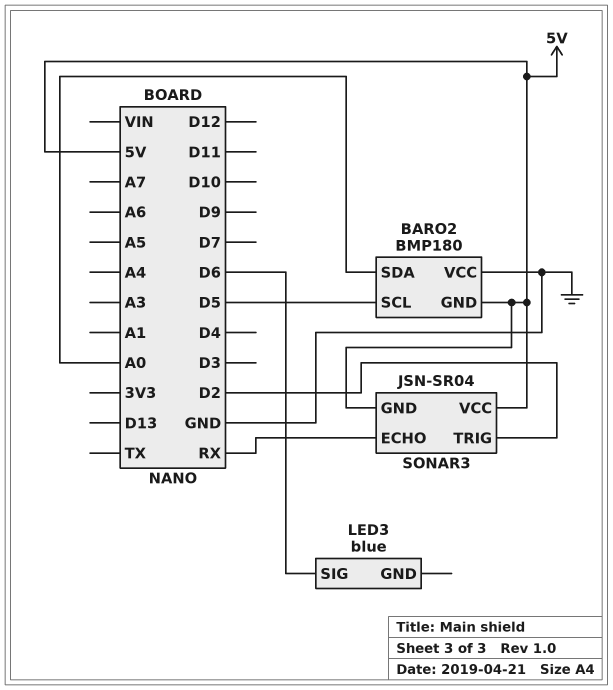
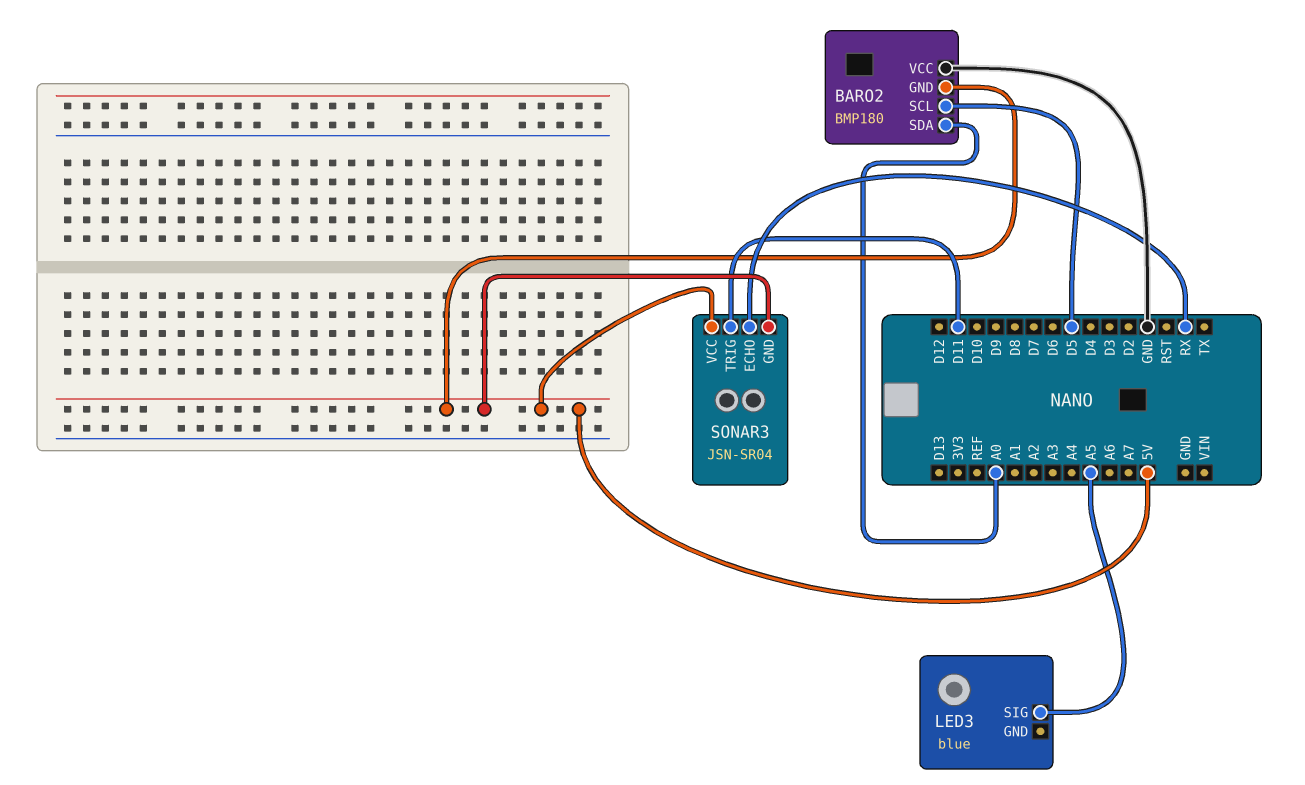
LED3 pin SIG: D6 -> A5
SONAR3 pin TRIG: D2 -> D11

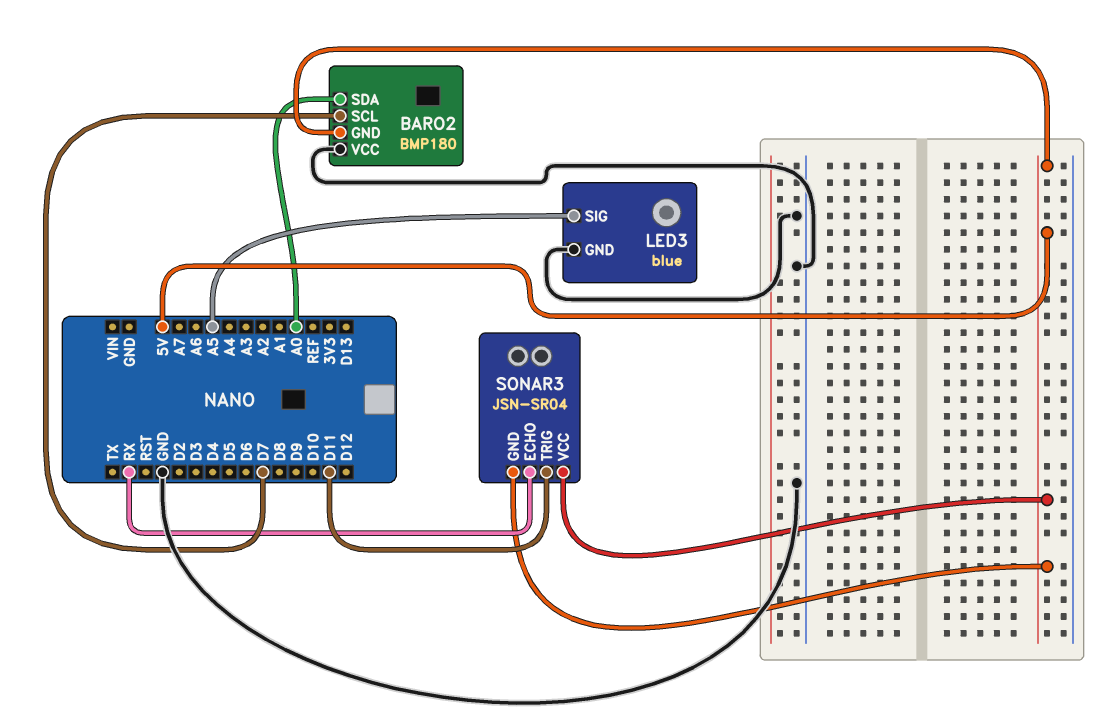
BARO2 pin SCL: D5 -> D7
LED3 pin GND: none -> GND

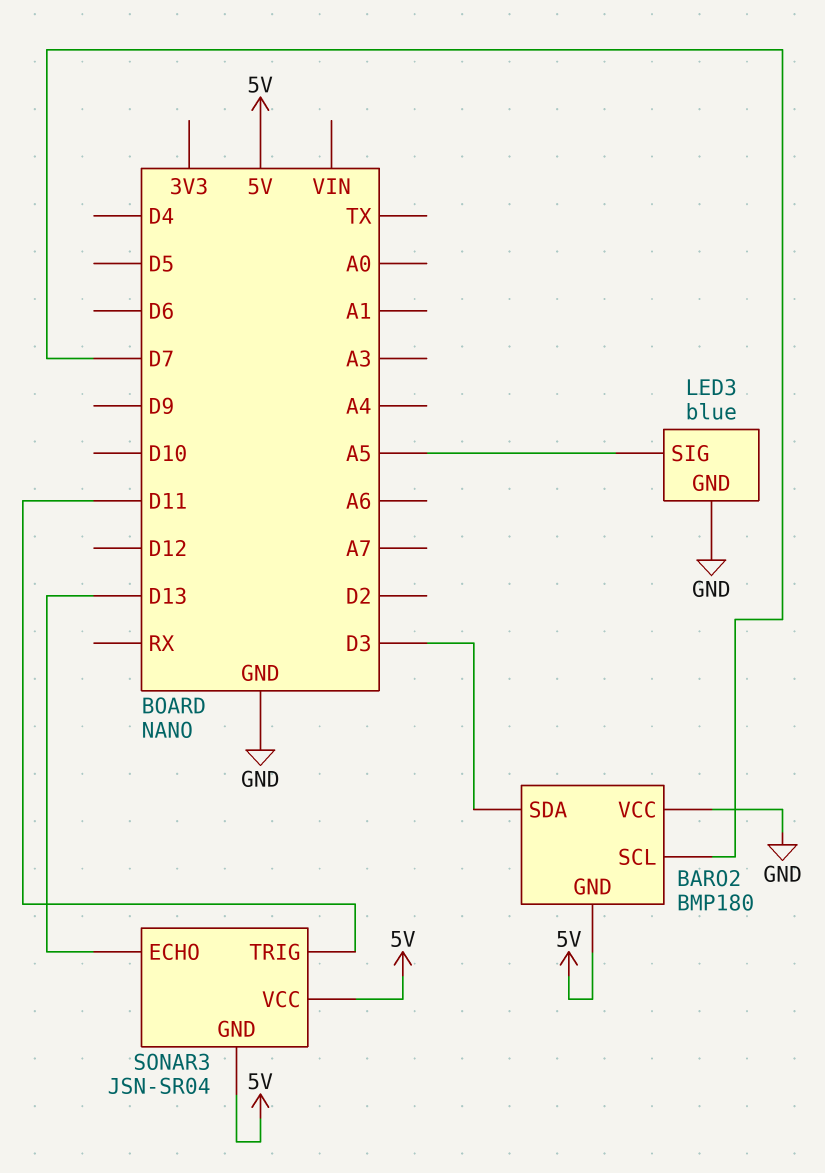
BARO2 pin SDA: A0 -> D3
SONAR3 pin ECHO: RX -> D13

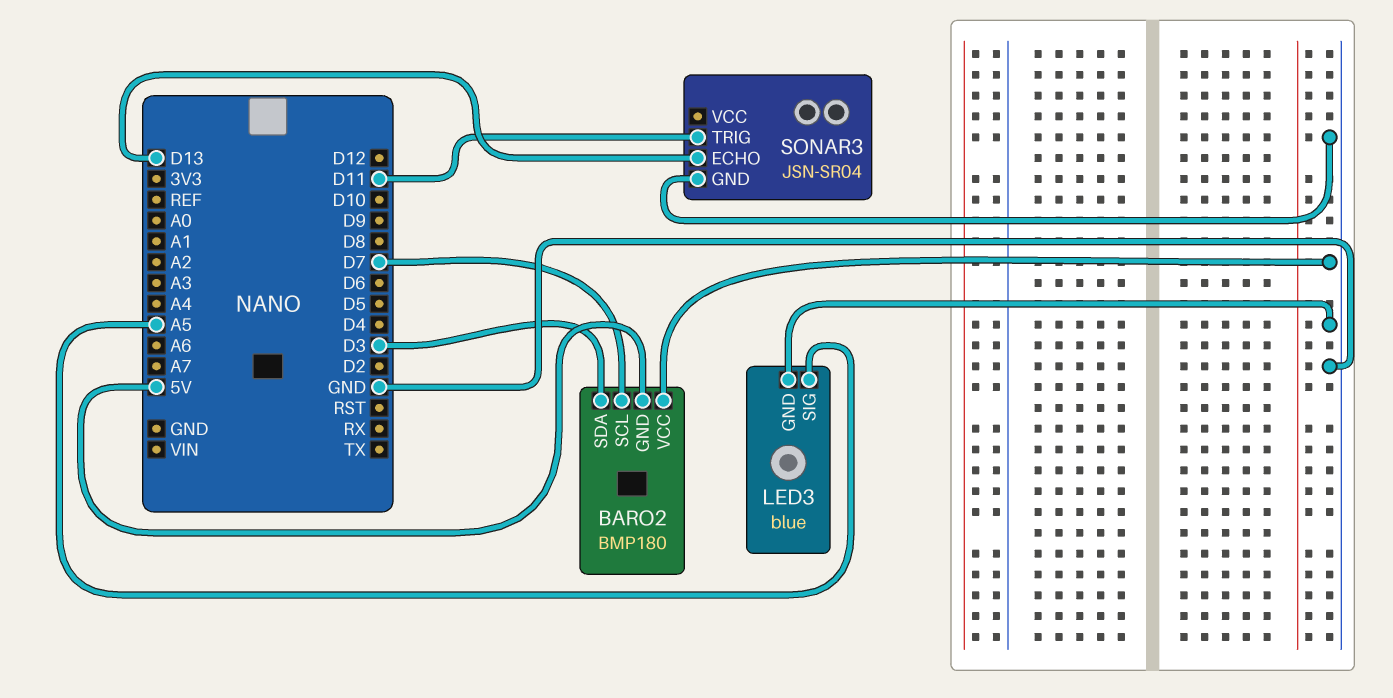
SONAR3 pin GND: 5V -> GND
SONAR3 pin VCC: 5V -> none

